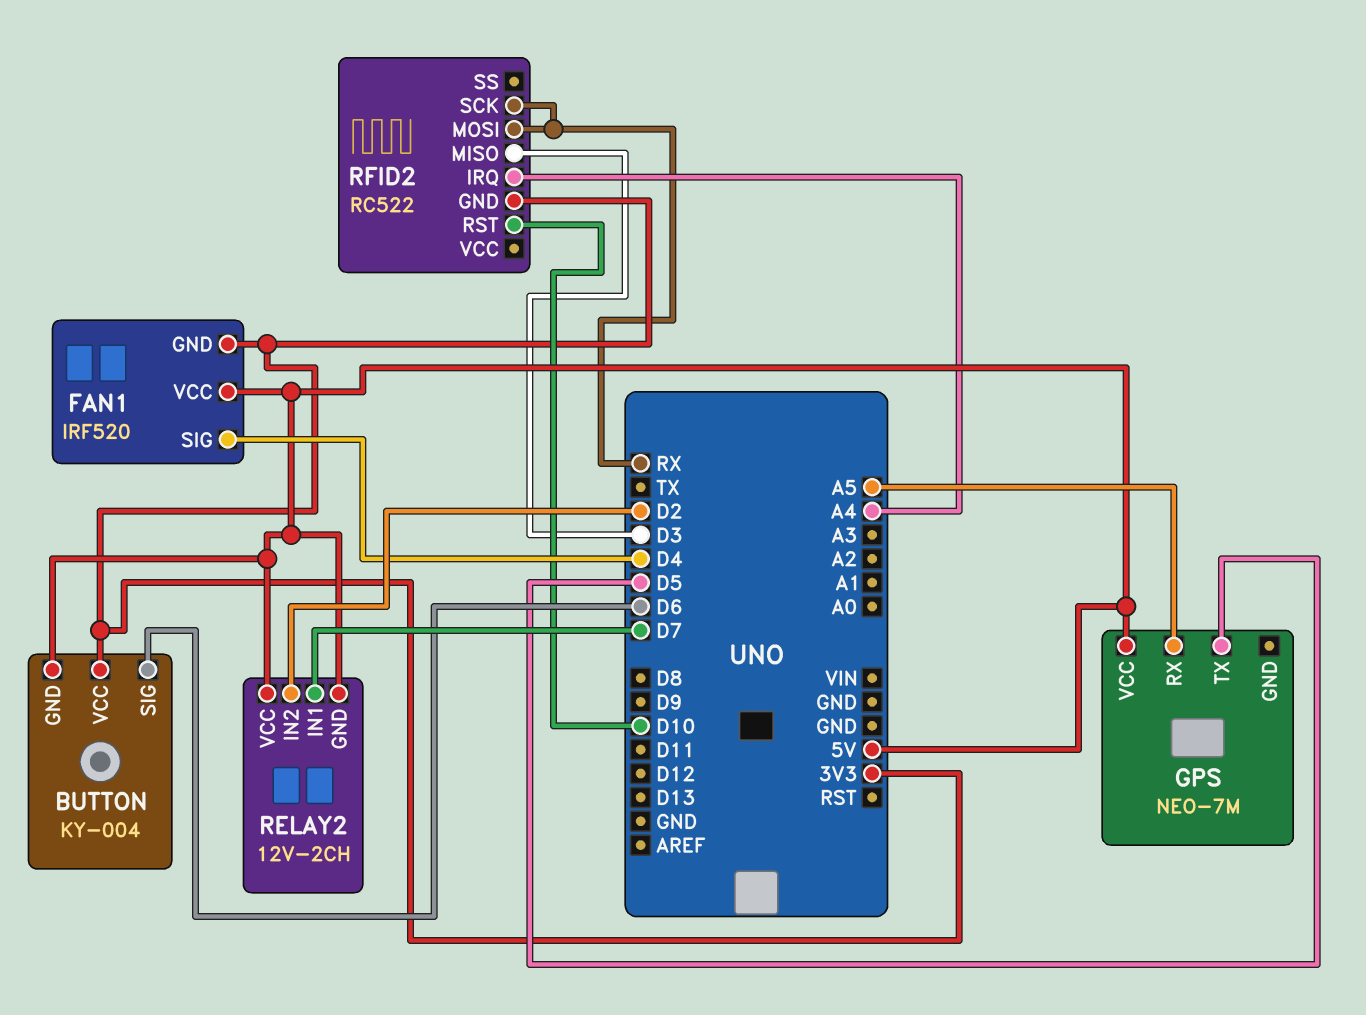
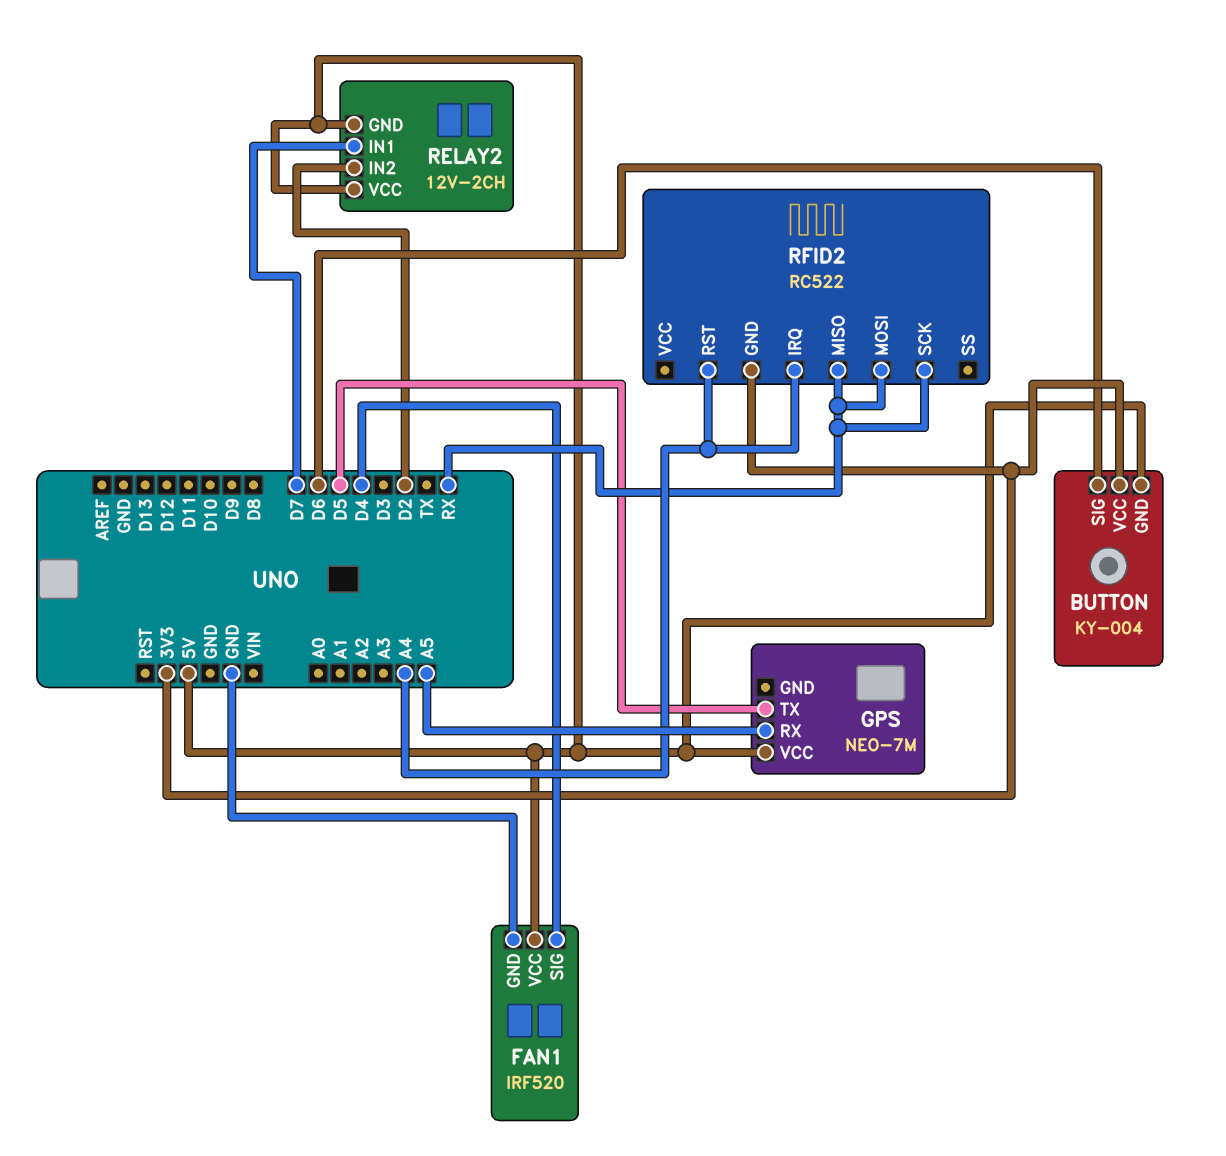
FAN1 pin GND: 3V3 -> GND
RFID2 pin MISO: D3 -> RX
RFID2 pin RST: D10 -> A4

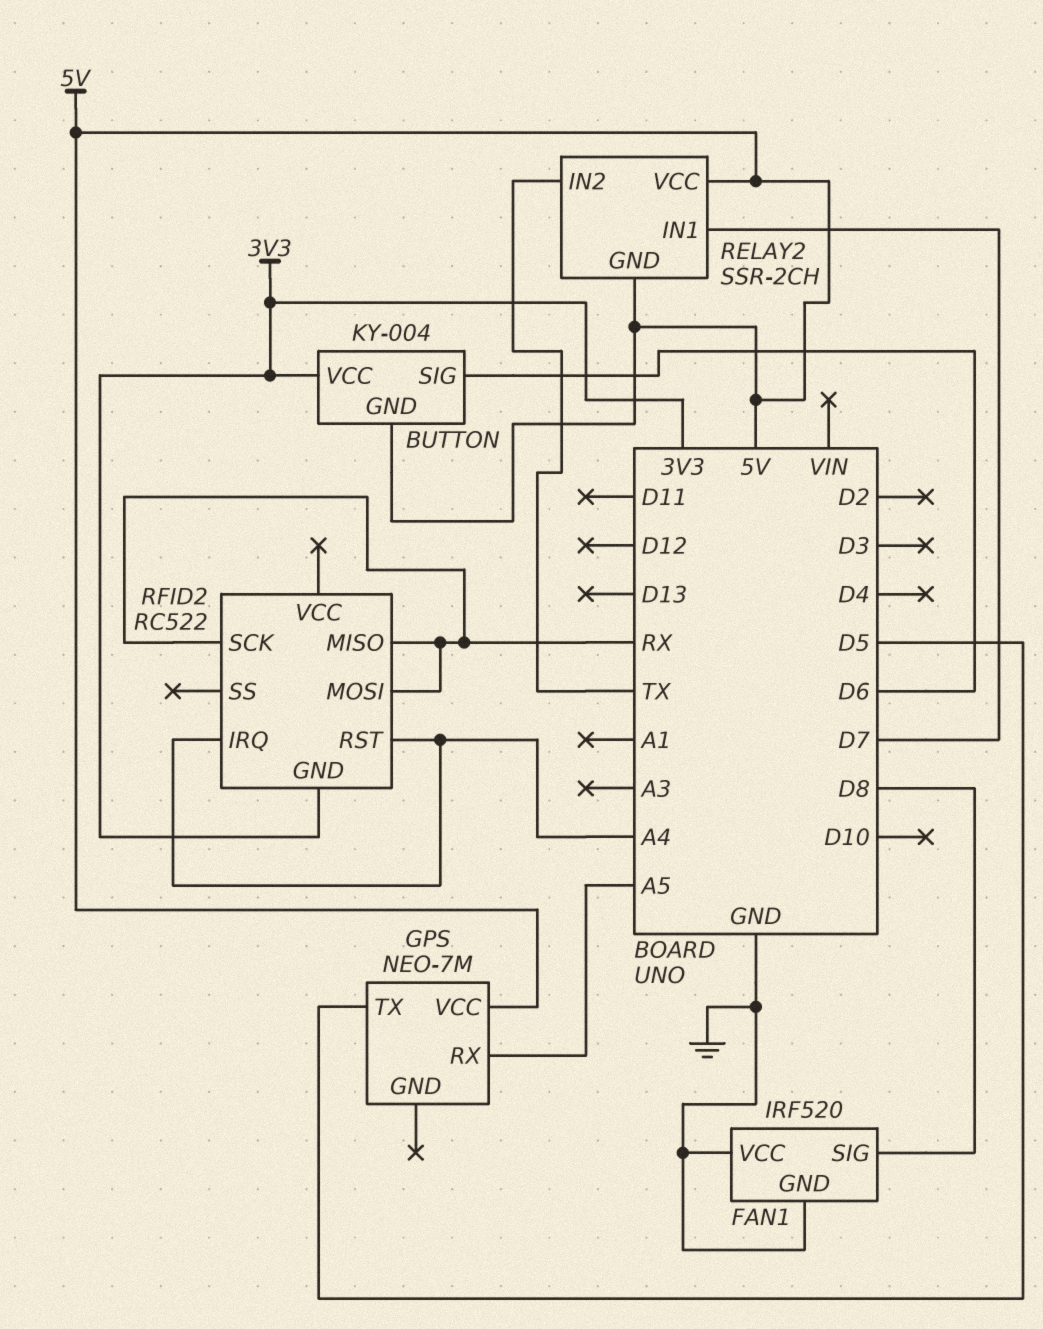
FAN1 pin SIG: D4 -> D8
FAN1 pin VCC: 5V -> GND
RELAY2: 12V-2CH -> SSR-2CH
RELAY2 pin IN2: D2 -> TX

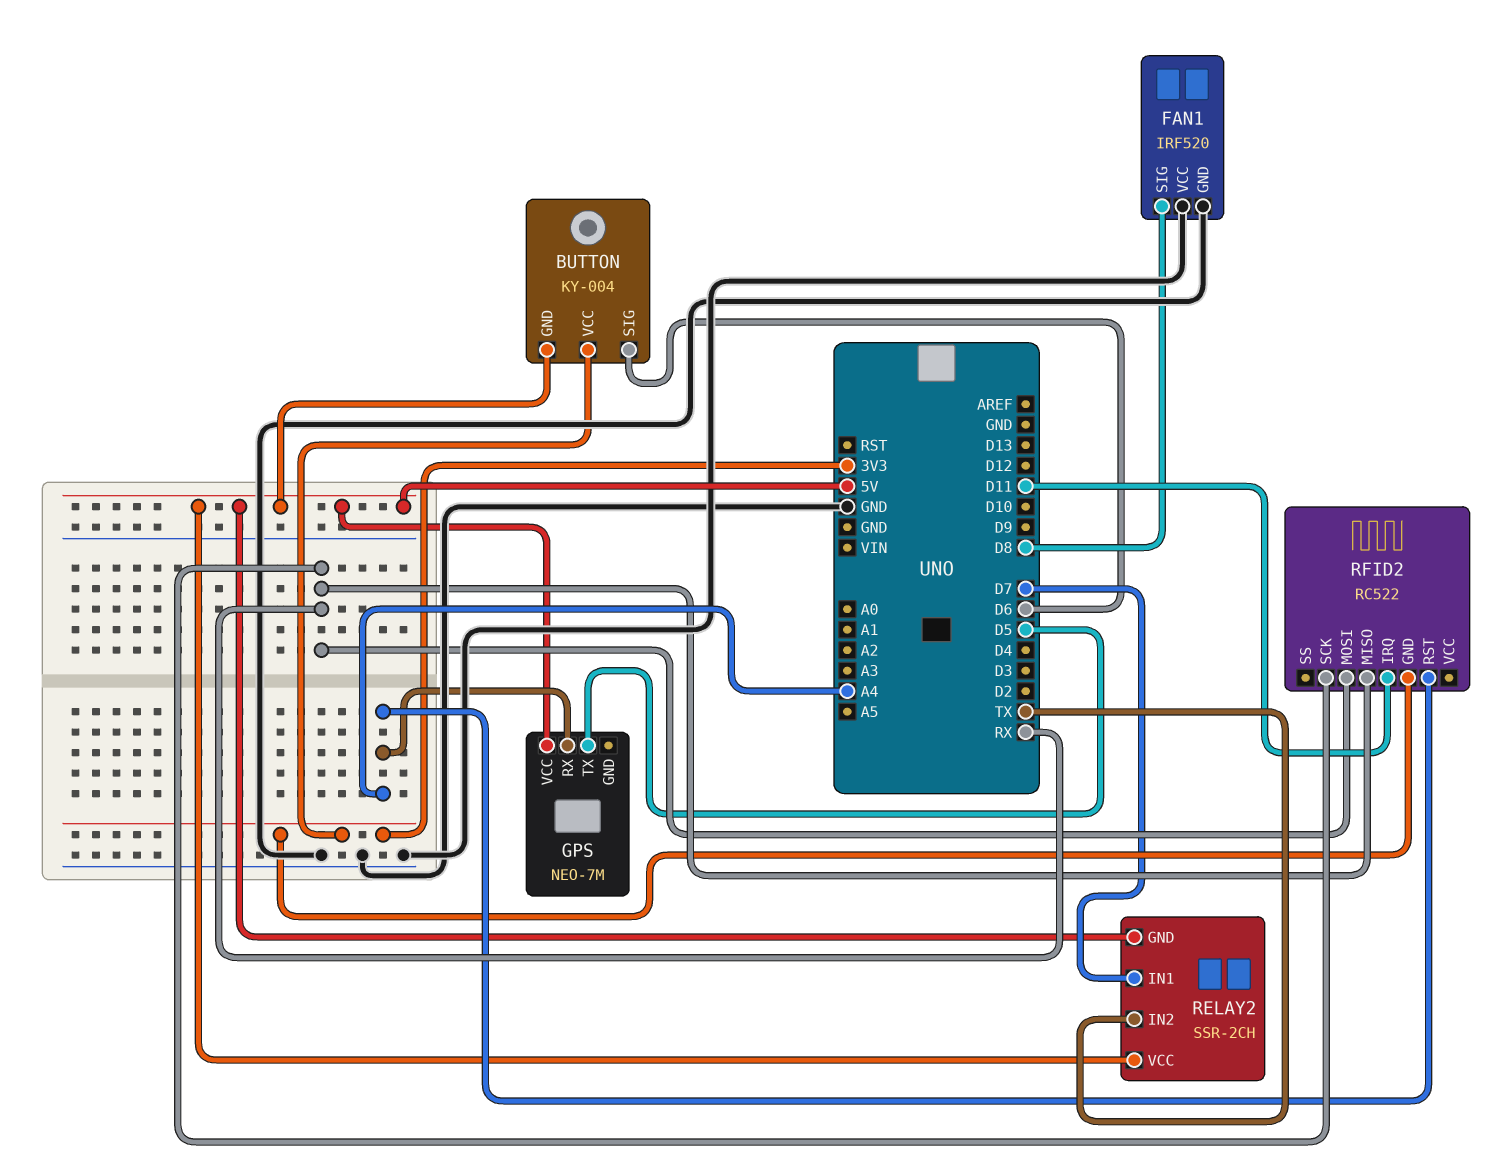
GPS pin RX: A5 -> A4
RFID2 pin IRQ: A4 -> D11

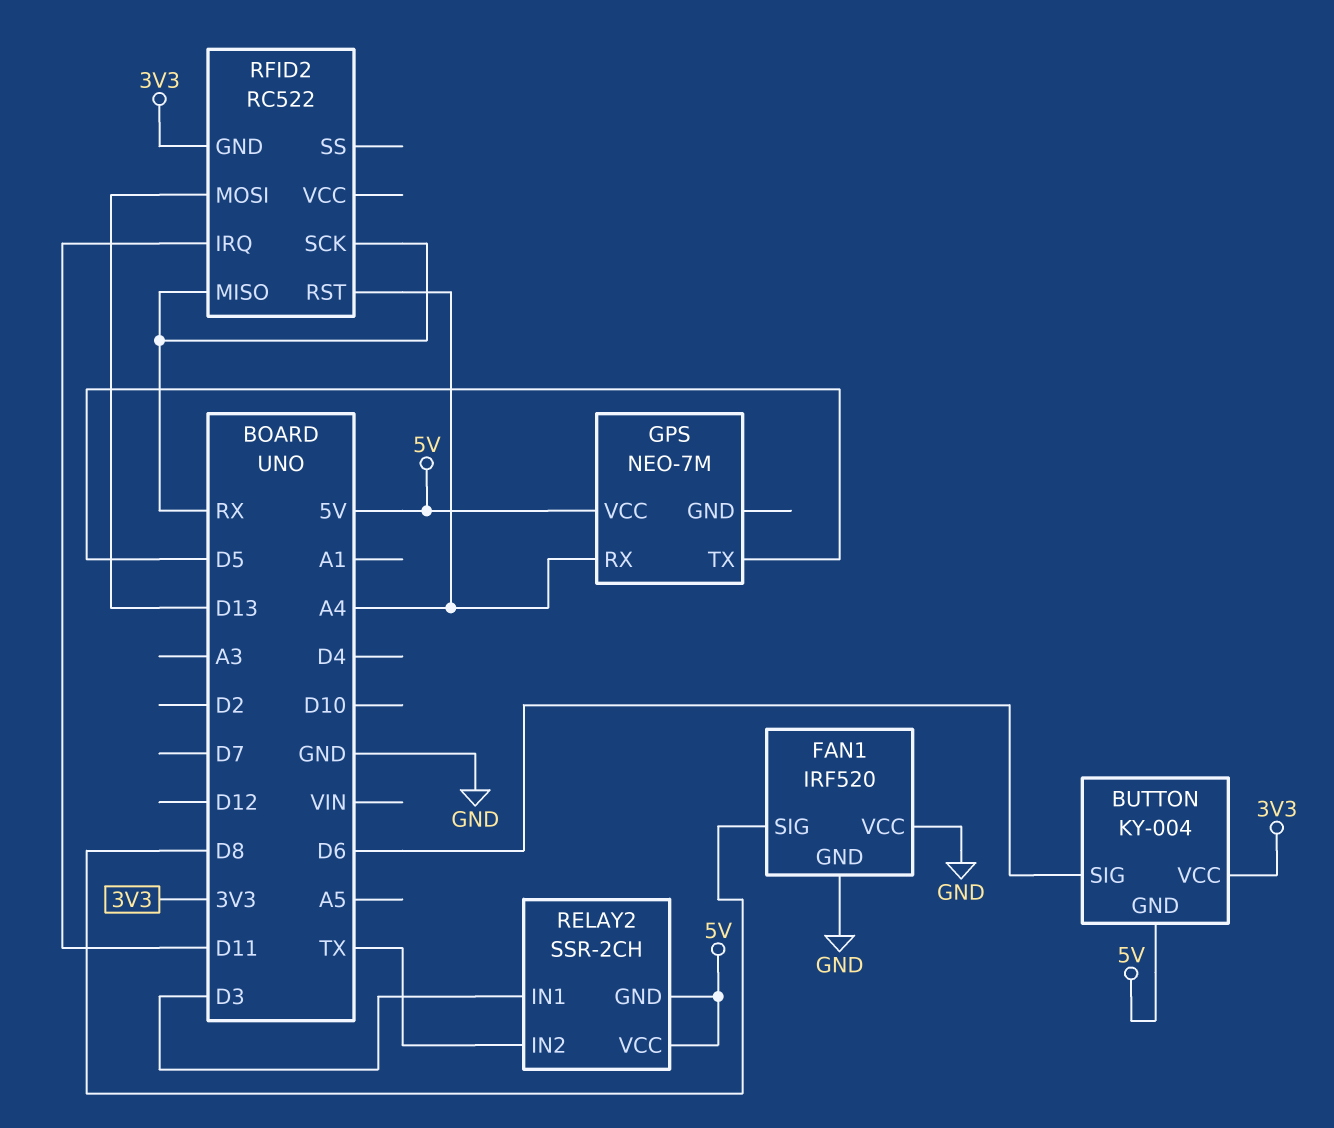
RELAY2 pin IN1: D7 -> D3
RFID2 pin MOSI: RX -> D13

